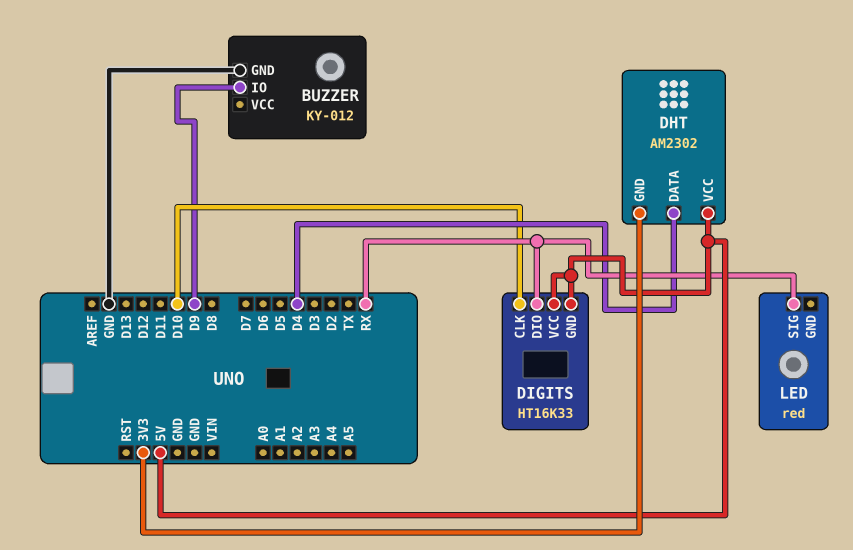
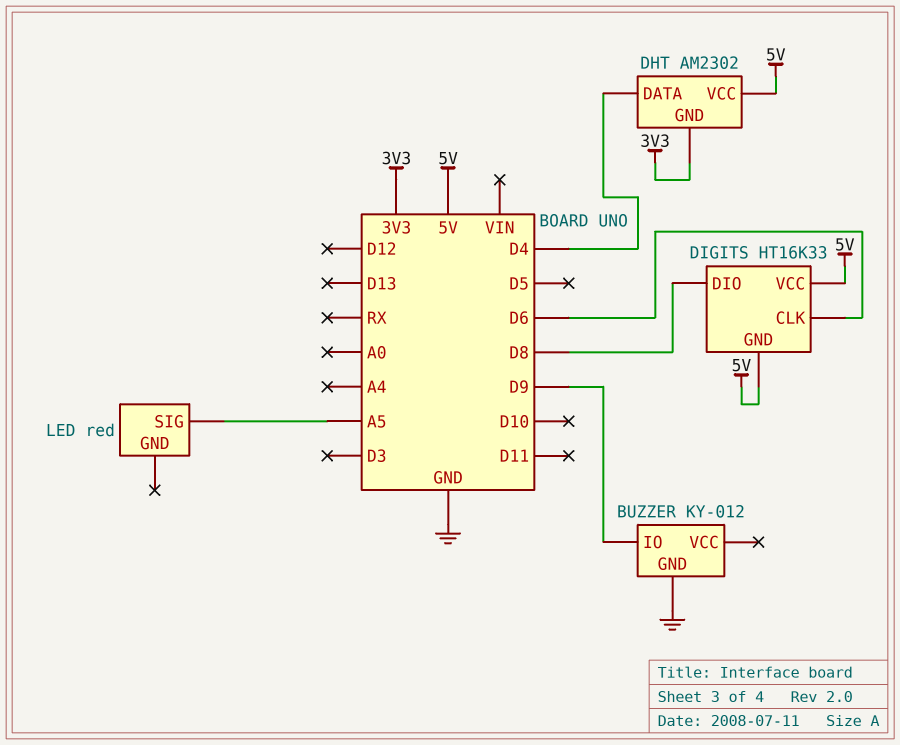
DIGITS pin CLK: D10 -> D6
DIGITS pin DIO: RX -> D8
LED pin SIG: RX -> A5

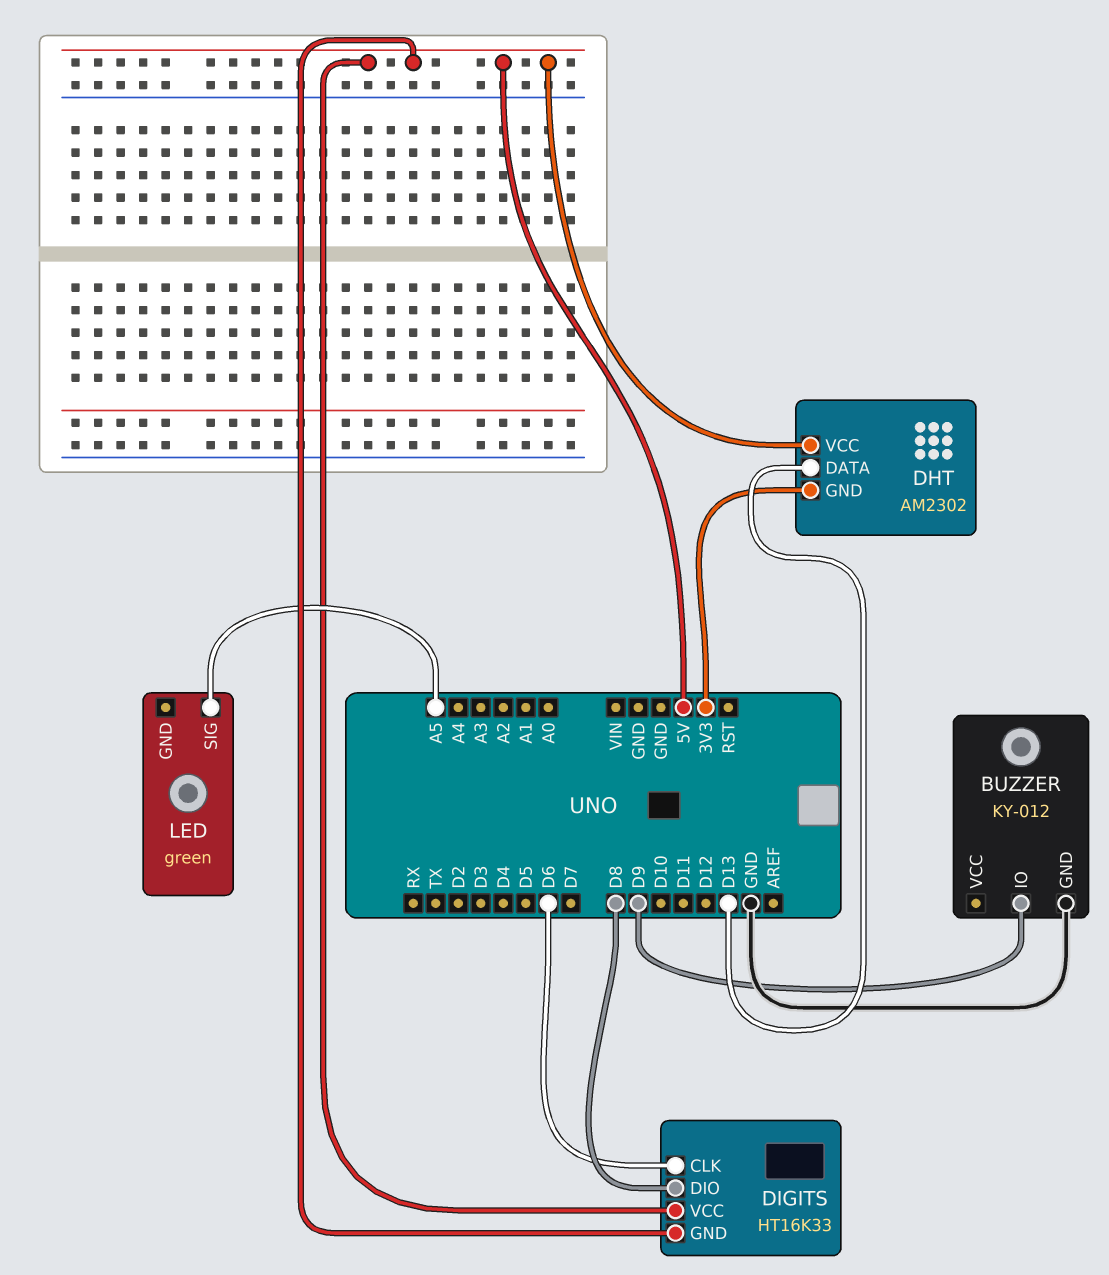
DHT pin DATA: D4 -> D13
LED: red -> green

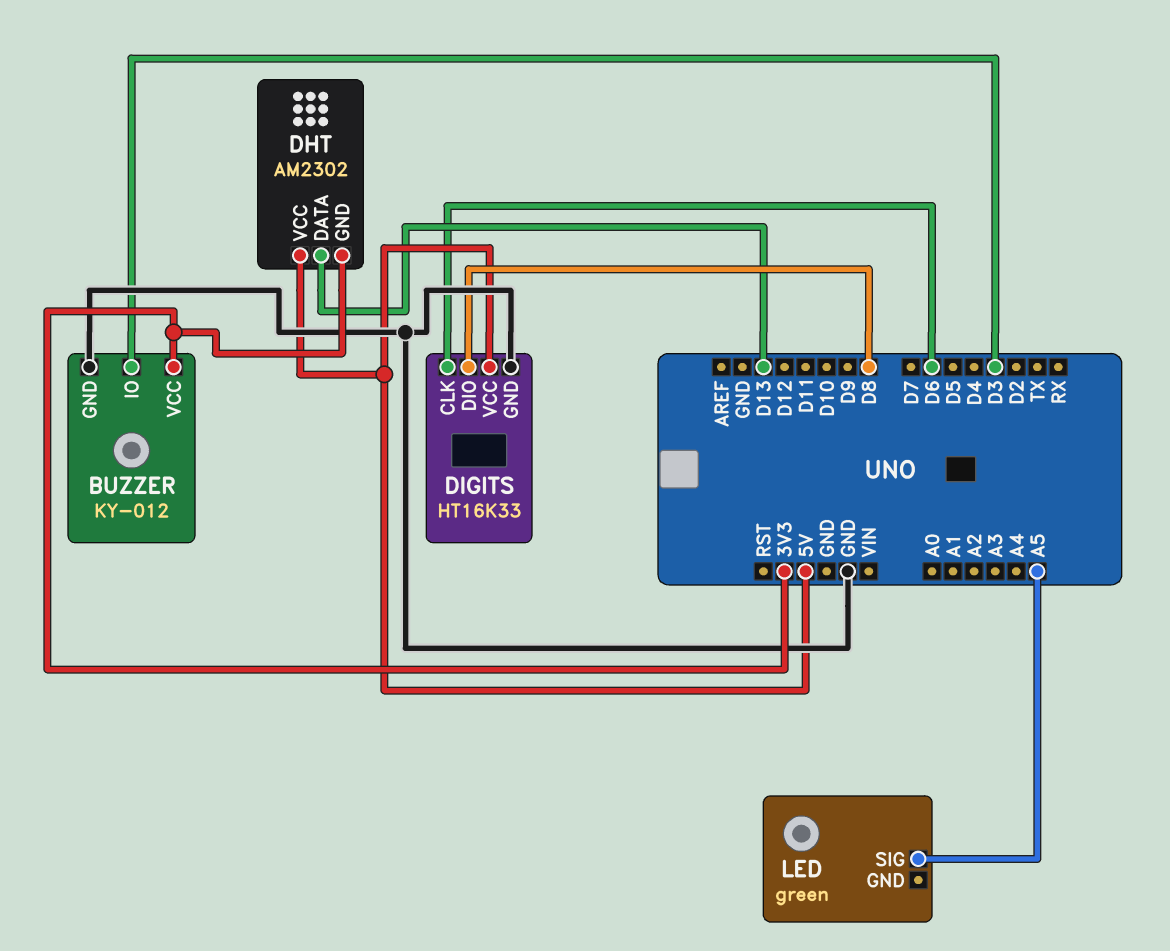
BUZZER pin IO: D9 -> D3
BUZZER pin VCC: none -> 3V3
DIGITS pin GND: 5V -> GND

